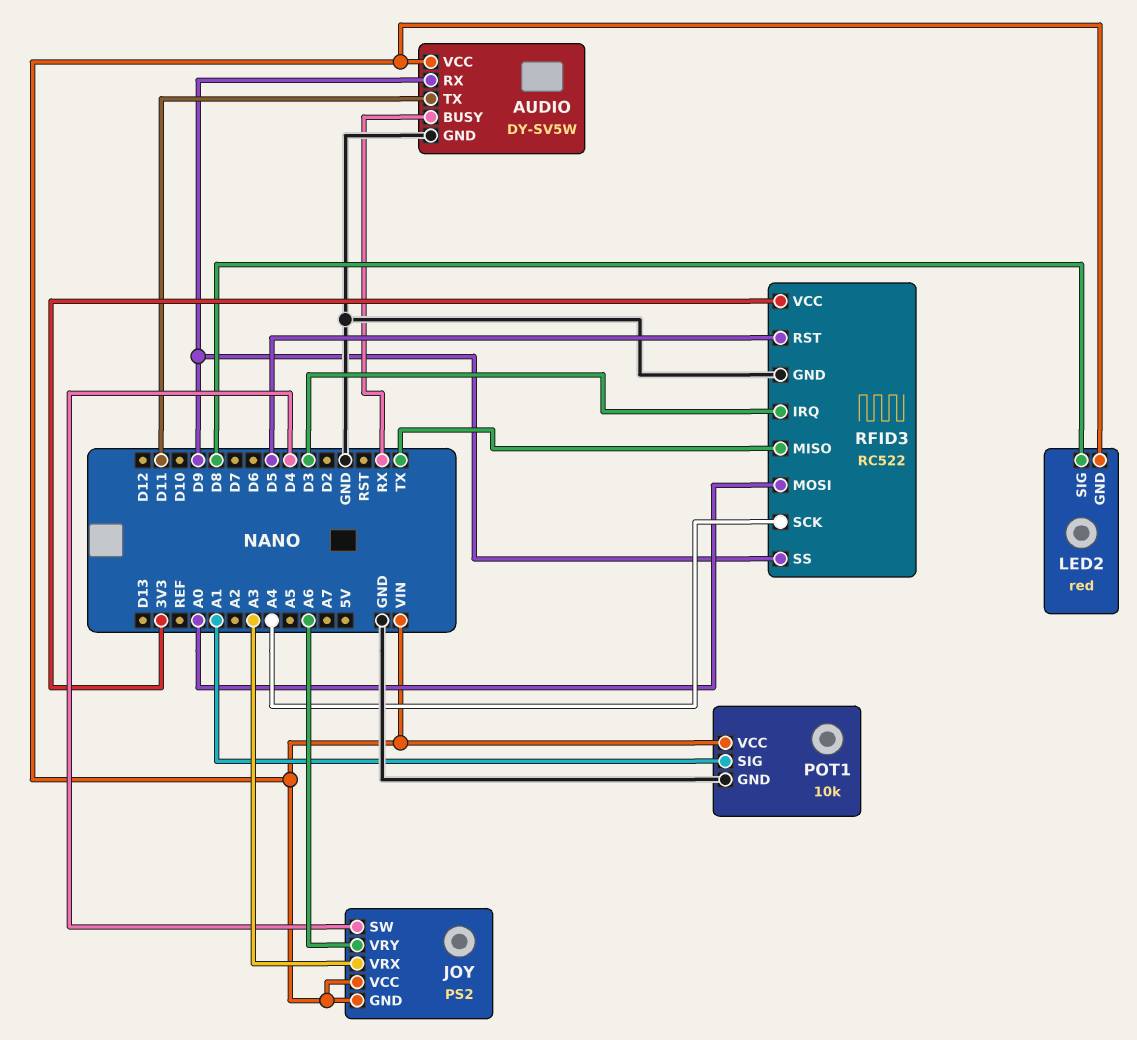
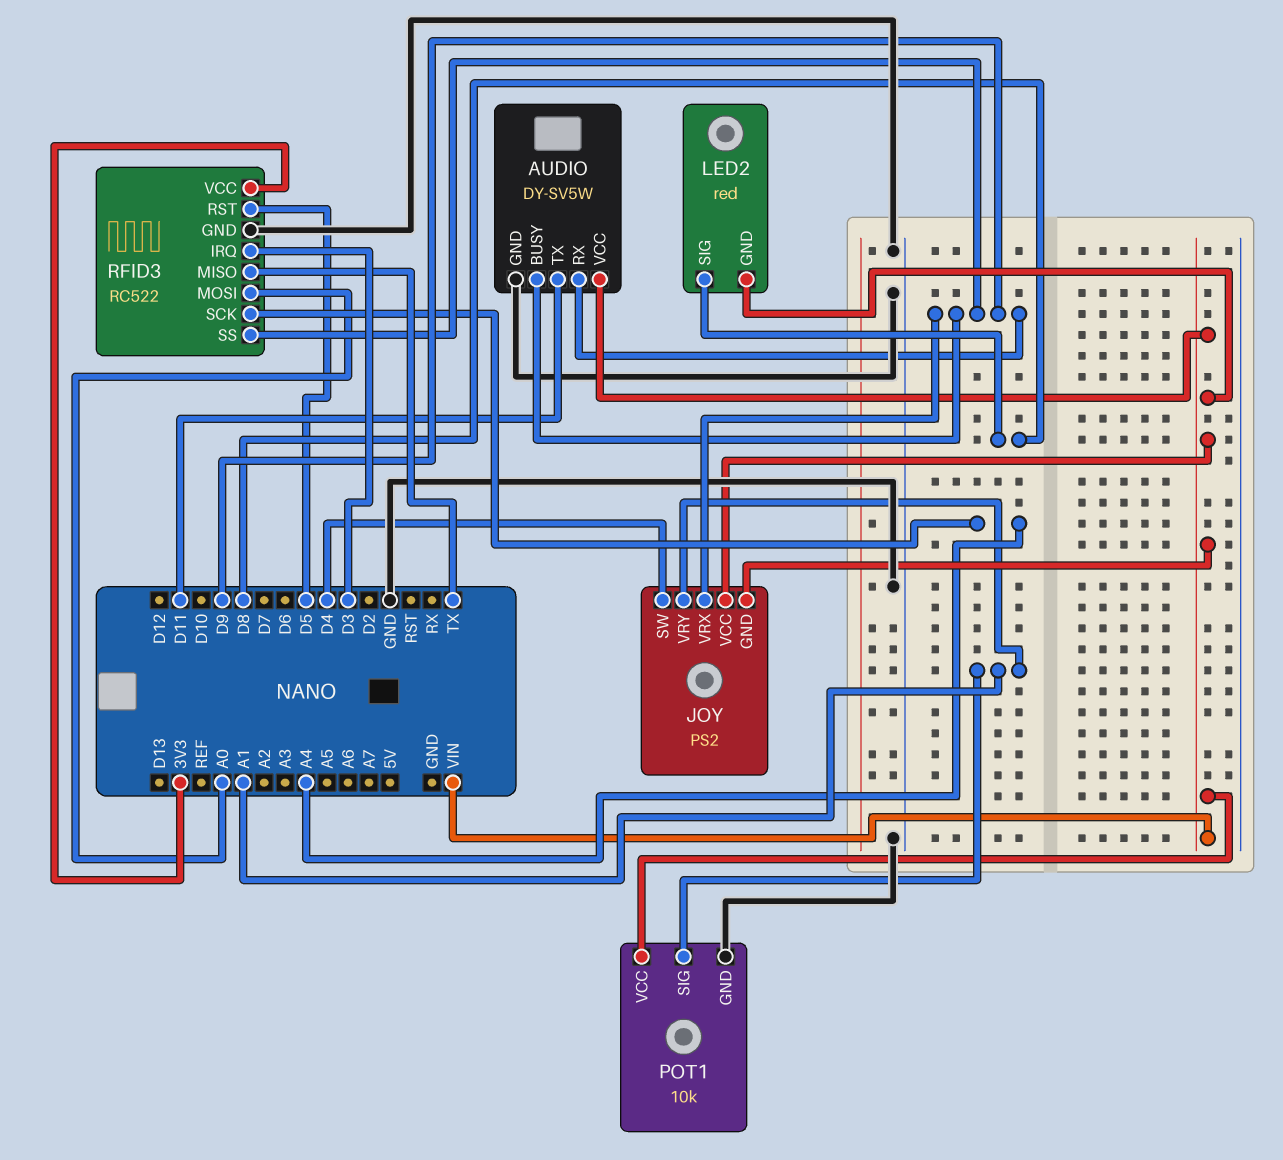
AUDIO pin BUSY: RX -> D9
JOY pin VRX: A3 -> D9
JOY pin VRY: A6 -> A1

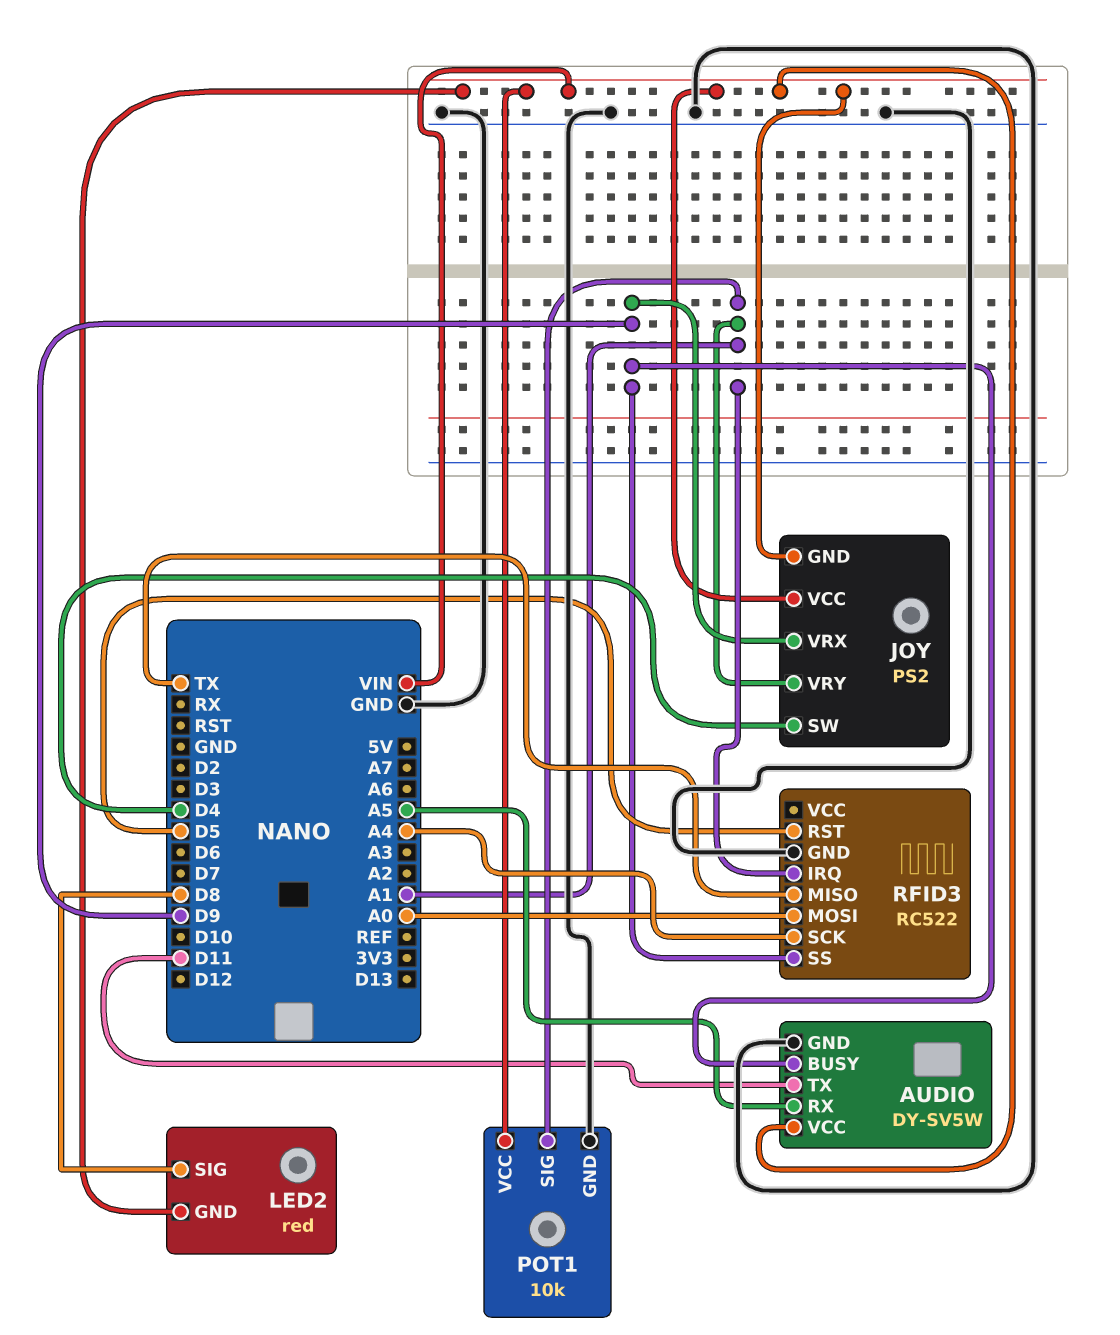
AUDIO pin RX: D9 -> A5
RFID3 pin IRQ: D3 -> A1
RFID3 pin VCC: 3V3 -> none

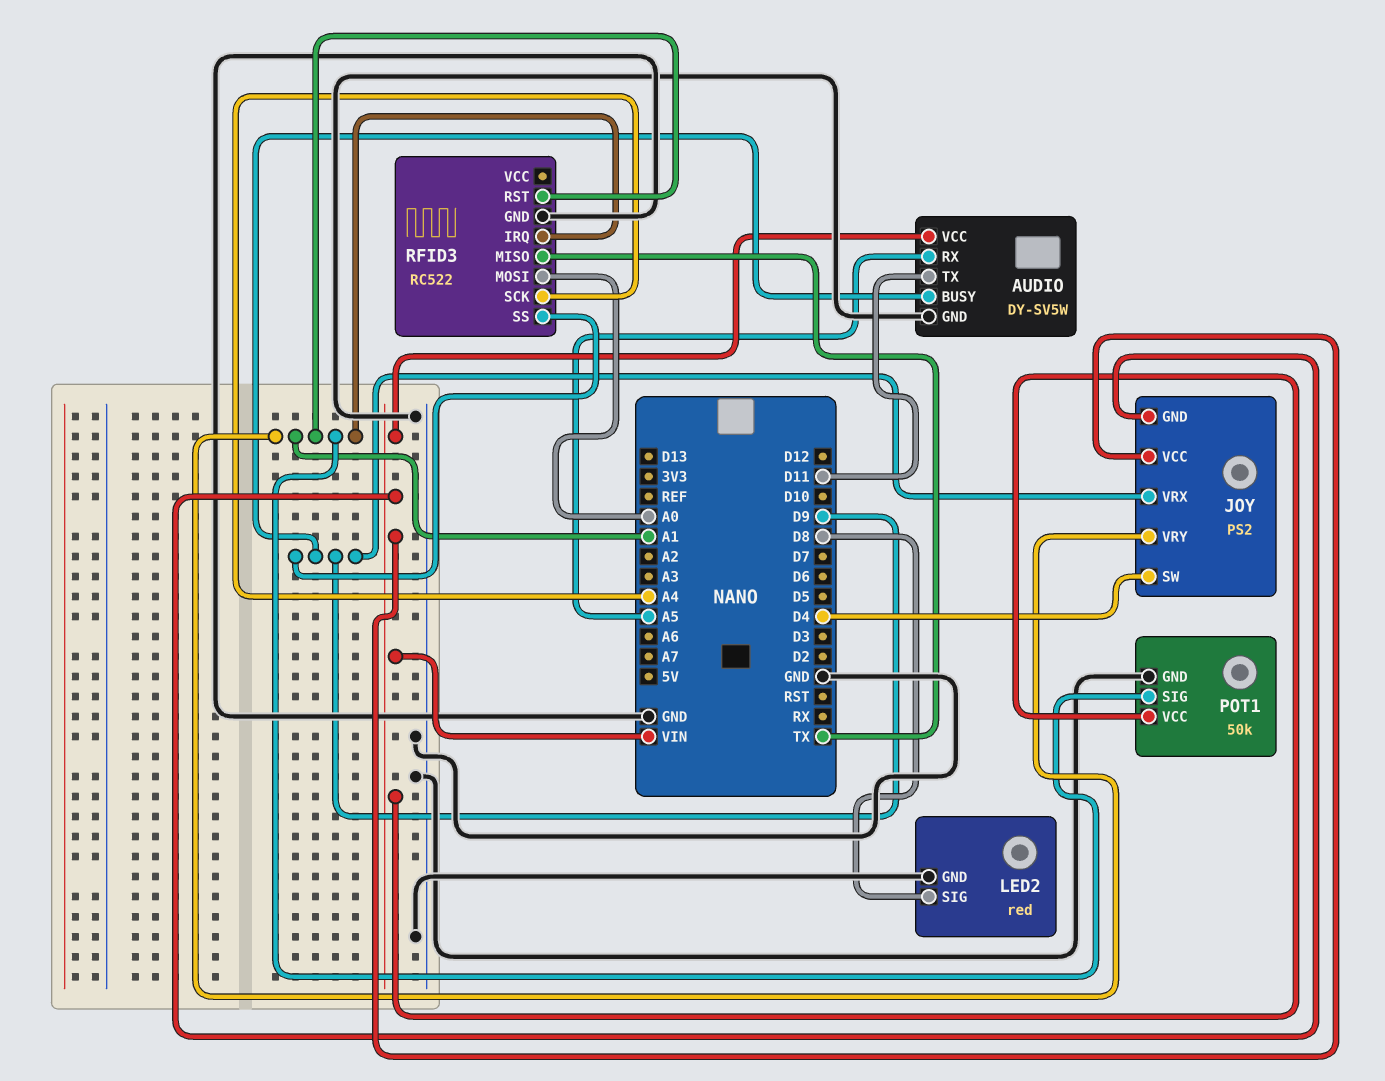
LED2 pin GND: VIN -> GND
POT1: 10k -> 50k
RFID3 pin RST: D5 -> A1

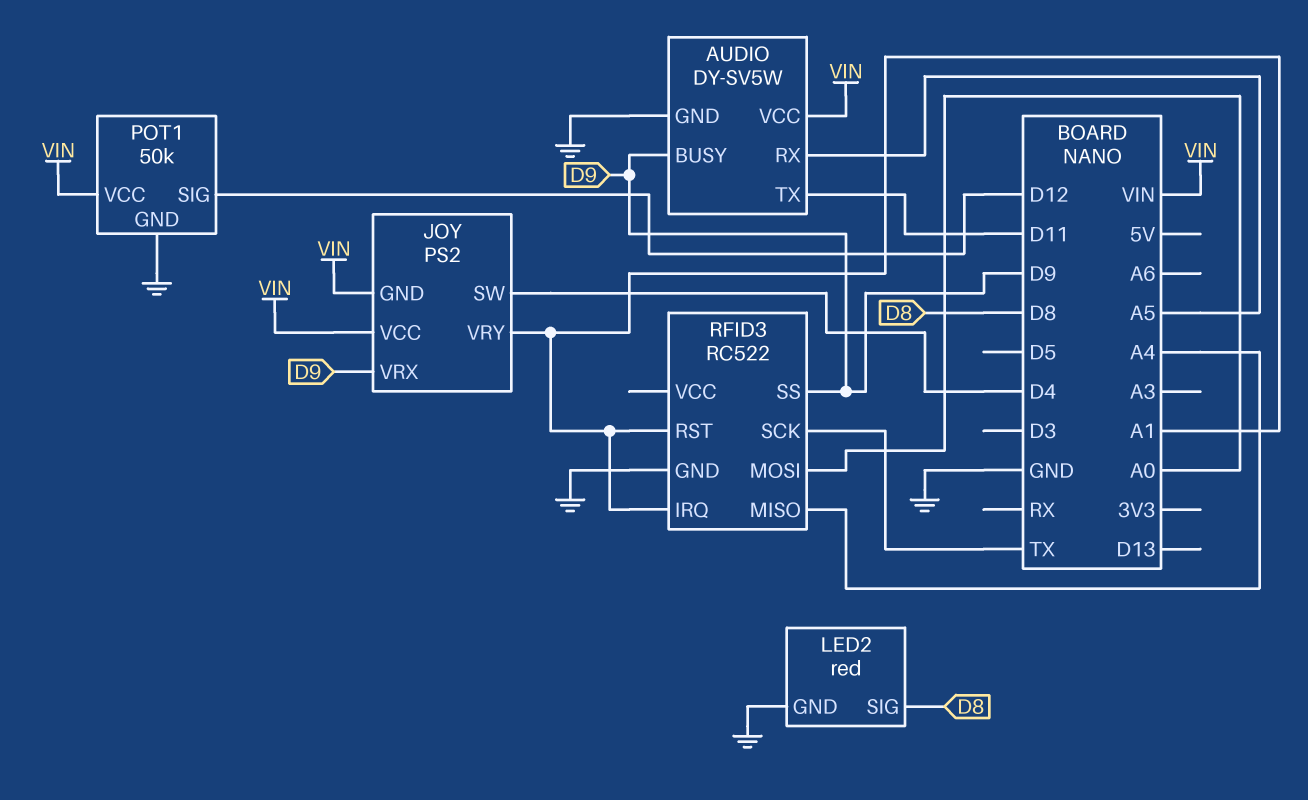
POT1 pin SIG: A1 -> D12
RFID3 pin MISO: TX -> A4
RFID3 pin SCK: A4 -> TX

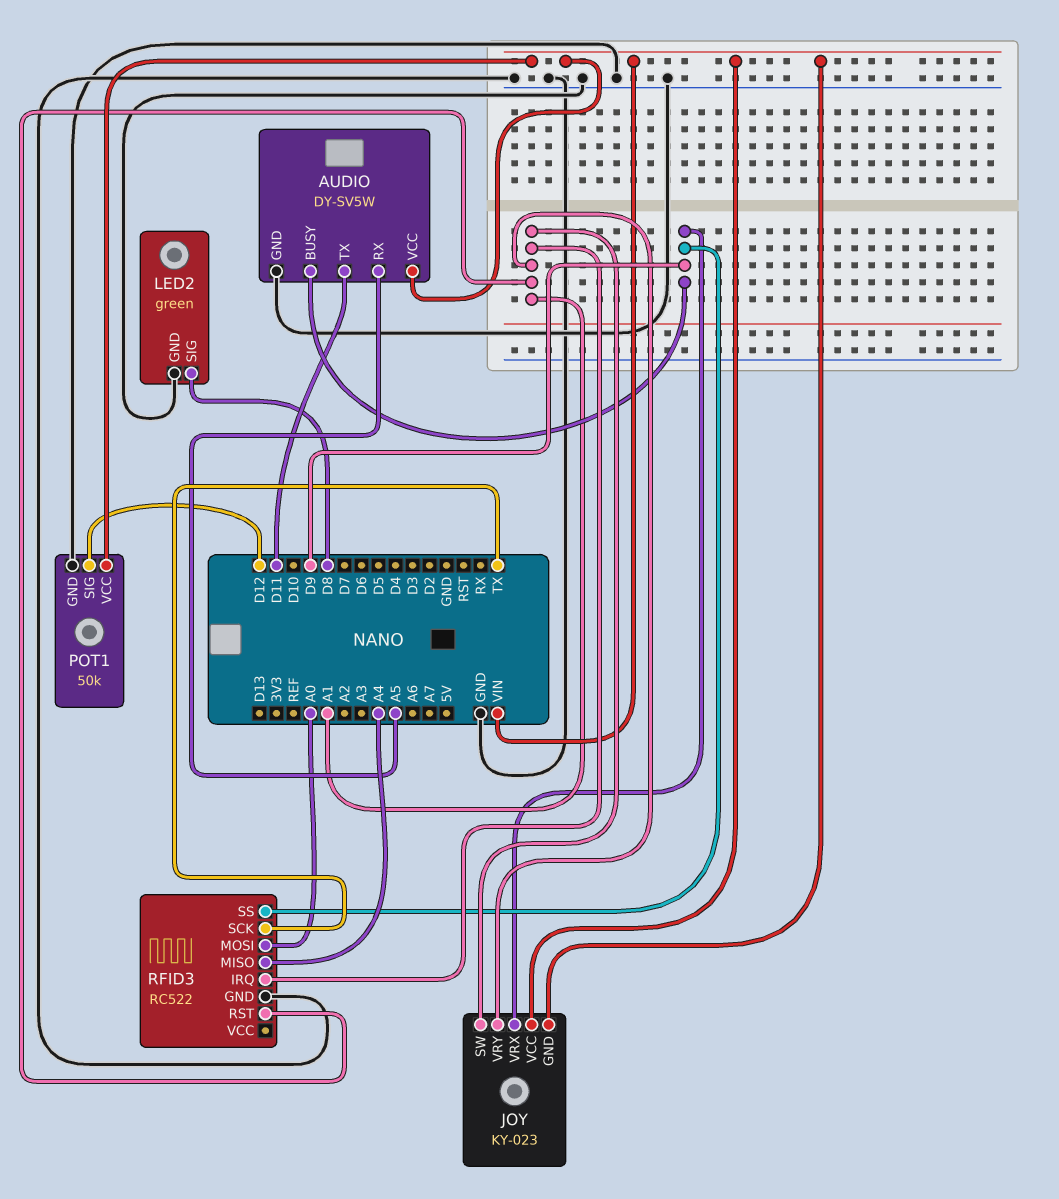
JOY: PS2 -> KY-023
JOY pin SW: D4 -> A1
LED2: red -> green

